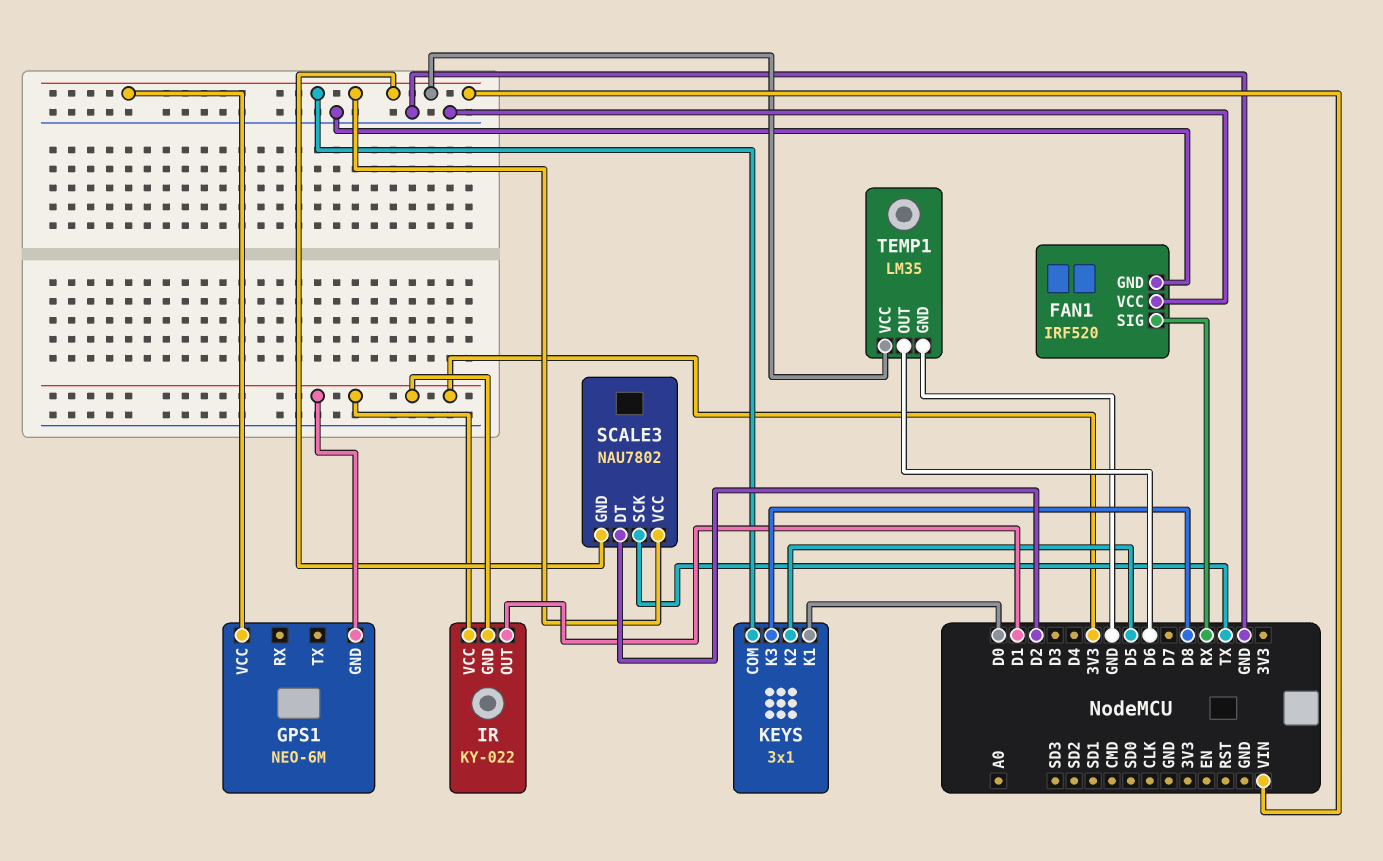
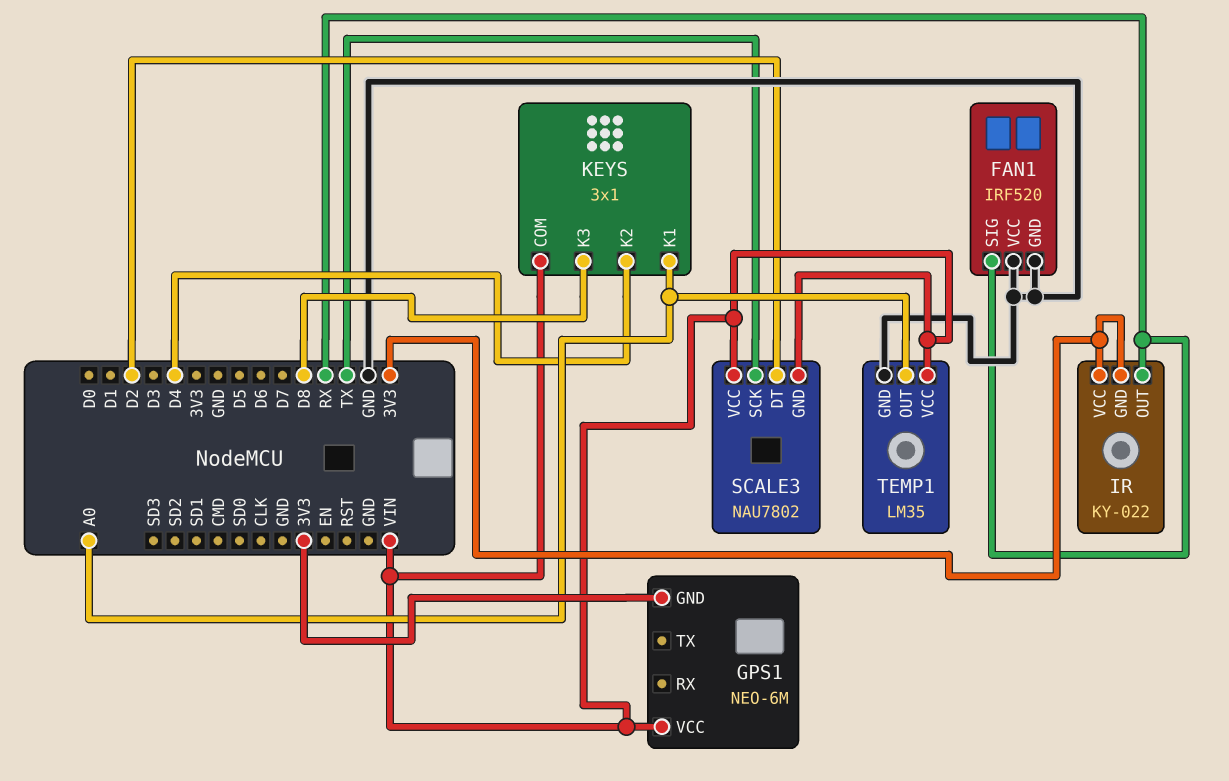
IR pin OUT: D1 -> RX
KEYS pin K1: D0 -> A0
KEYS pin K2: D5 -> D4
TEMP1 pin OUT: D6 -> A0

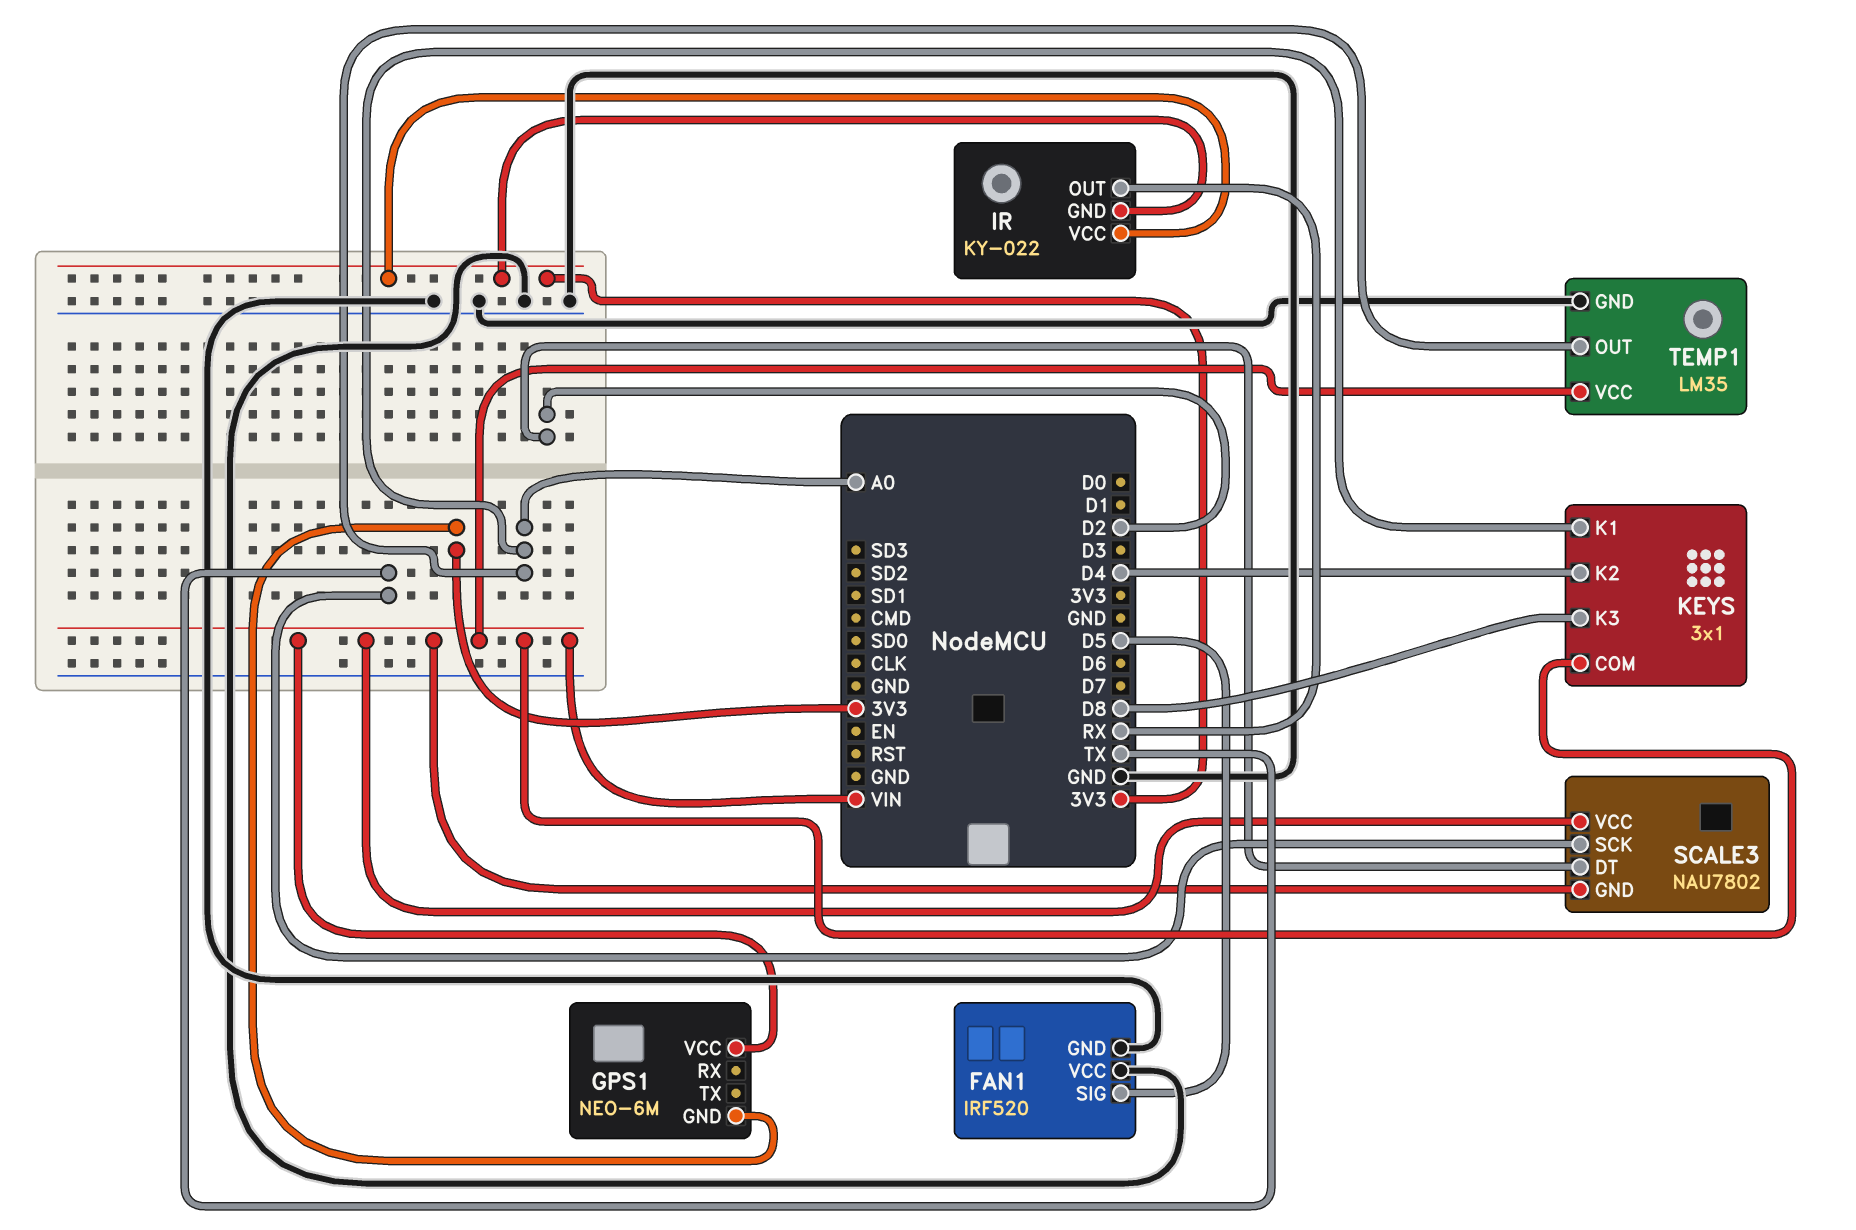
FAN1 pin SIG: RX -> D5

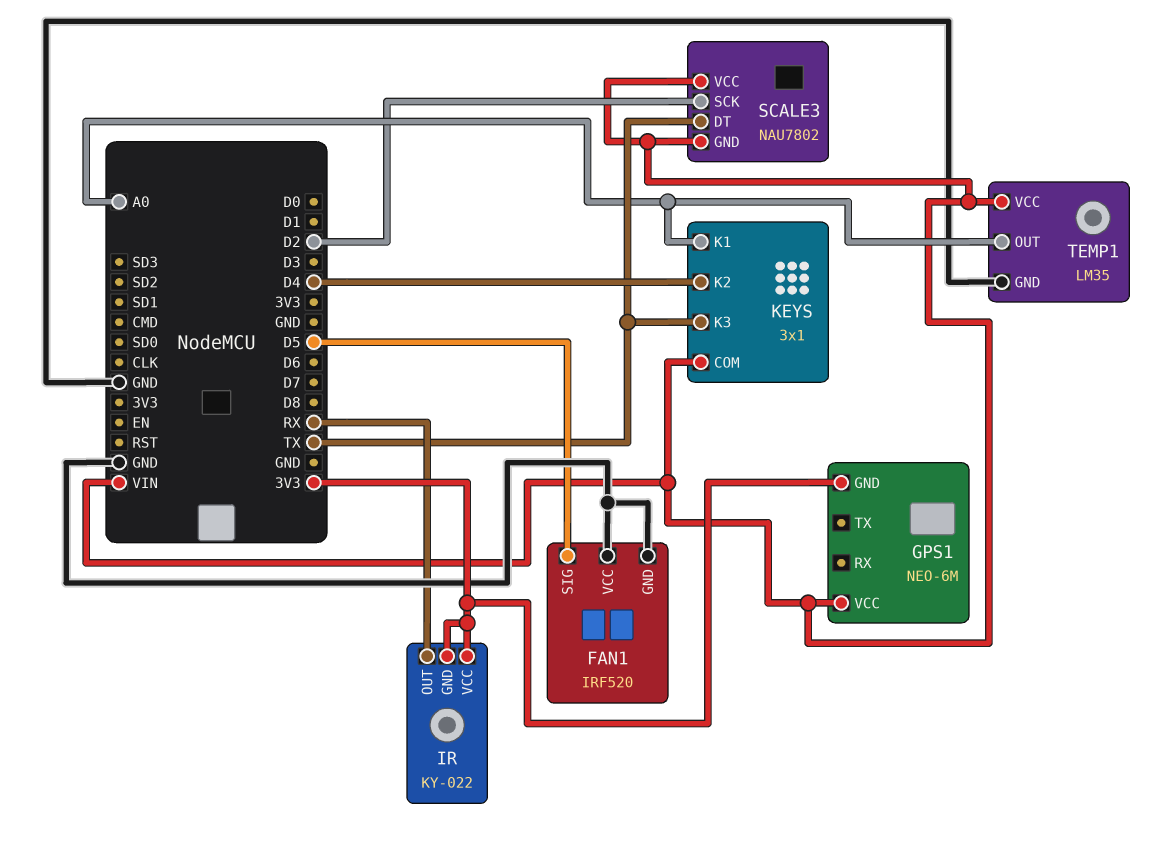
KEYS pin K3: D8 -> TX
SCALE3 pin DT: D2 -> TX
SCALE3 pin SCK: TX -> D2

